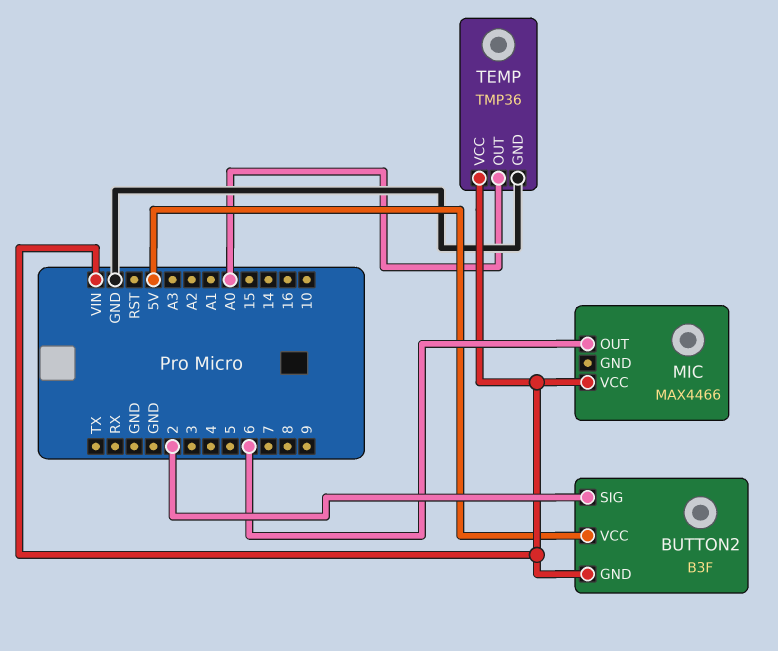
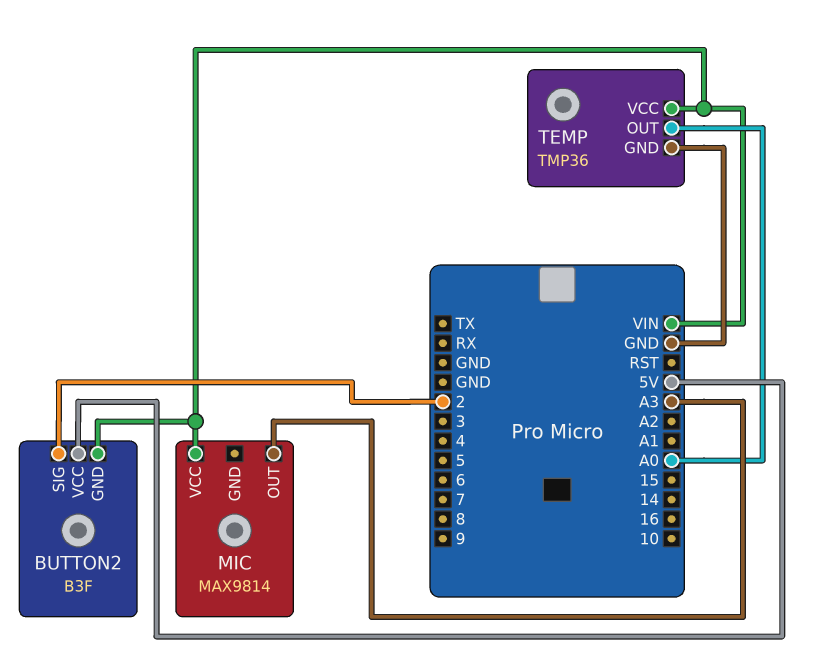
MIC: MAX4466 -> MAX9814
MIC pin OUT: 6 -> A3

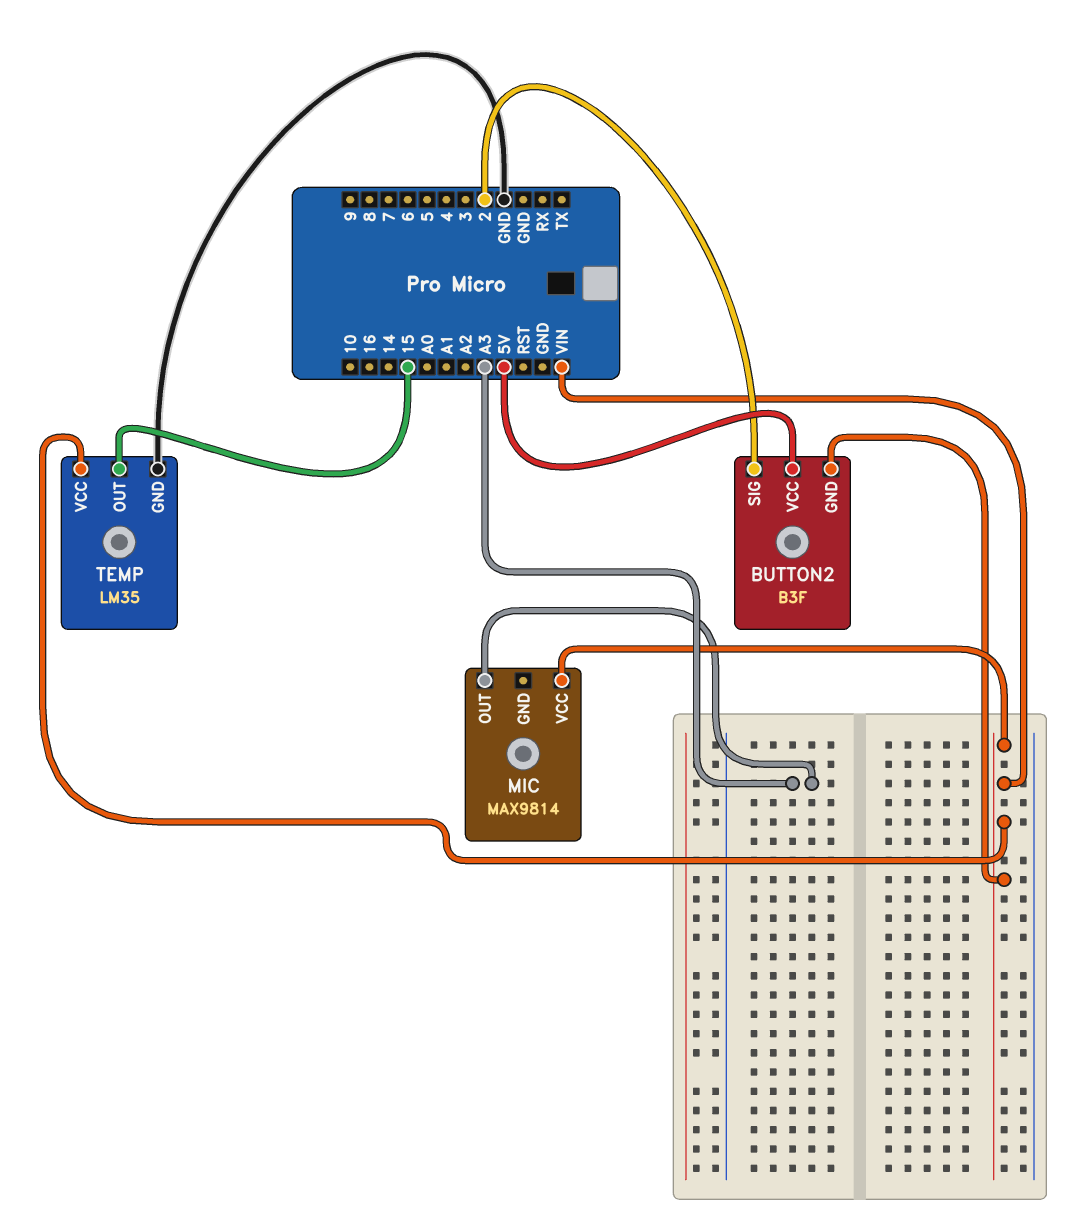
TEMP: TMP36 -> LM35
TEMP pin OUT: A0 -> 15

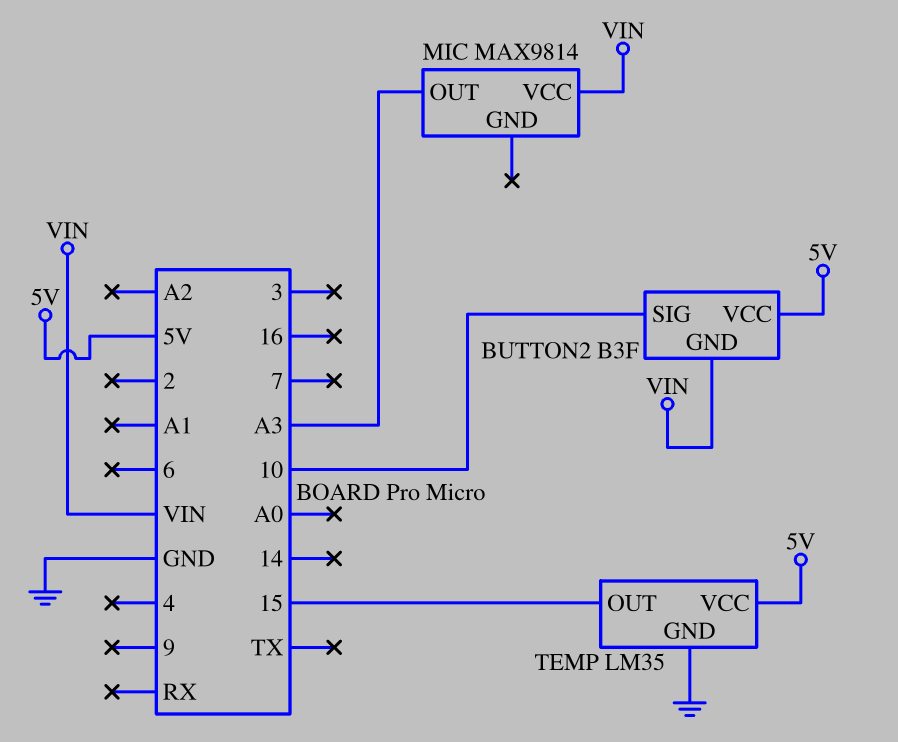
BUTTON2 pin SIG: 2 -> 10
TEMP pin VCC: VIN -> 5V

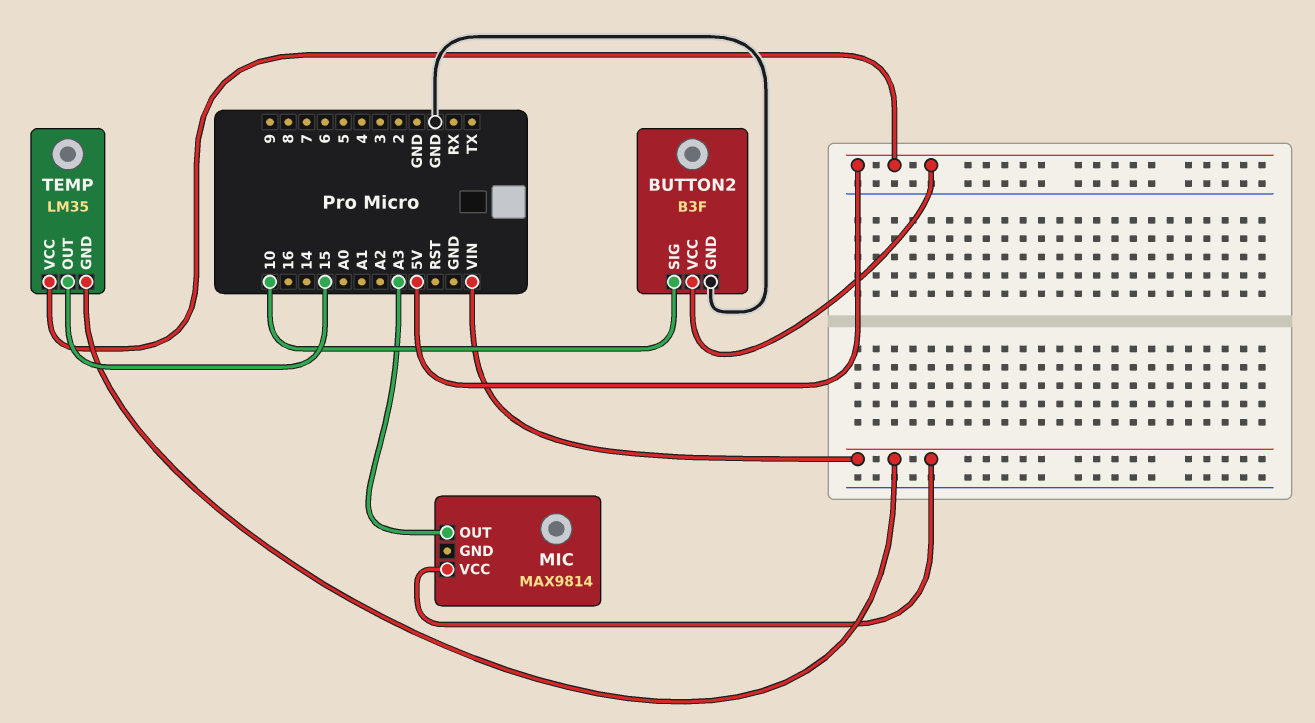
BUTTON2 pin GND: VIN -> GND
TEMP pin GND: GND -> VIN

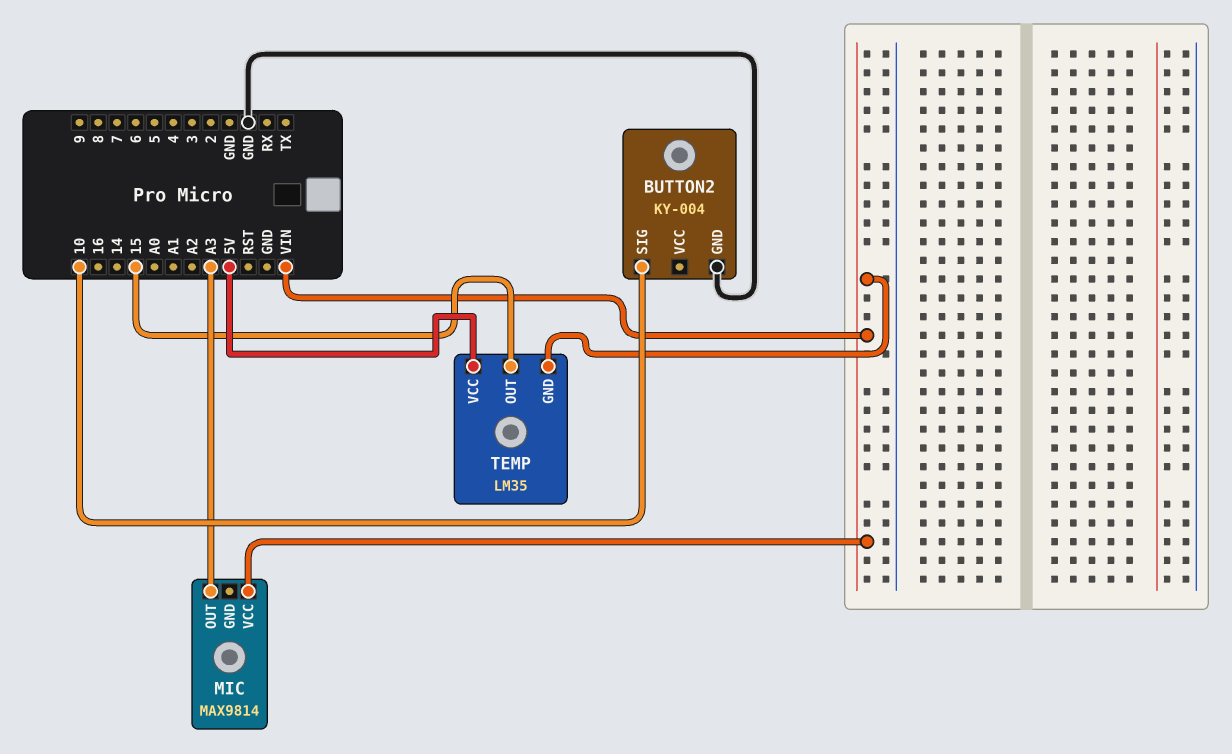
BUTTON2: B3F -> KY-004
BUTTON2 pin VCC: 5V -> none

